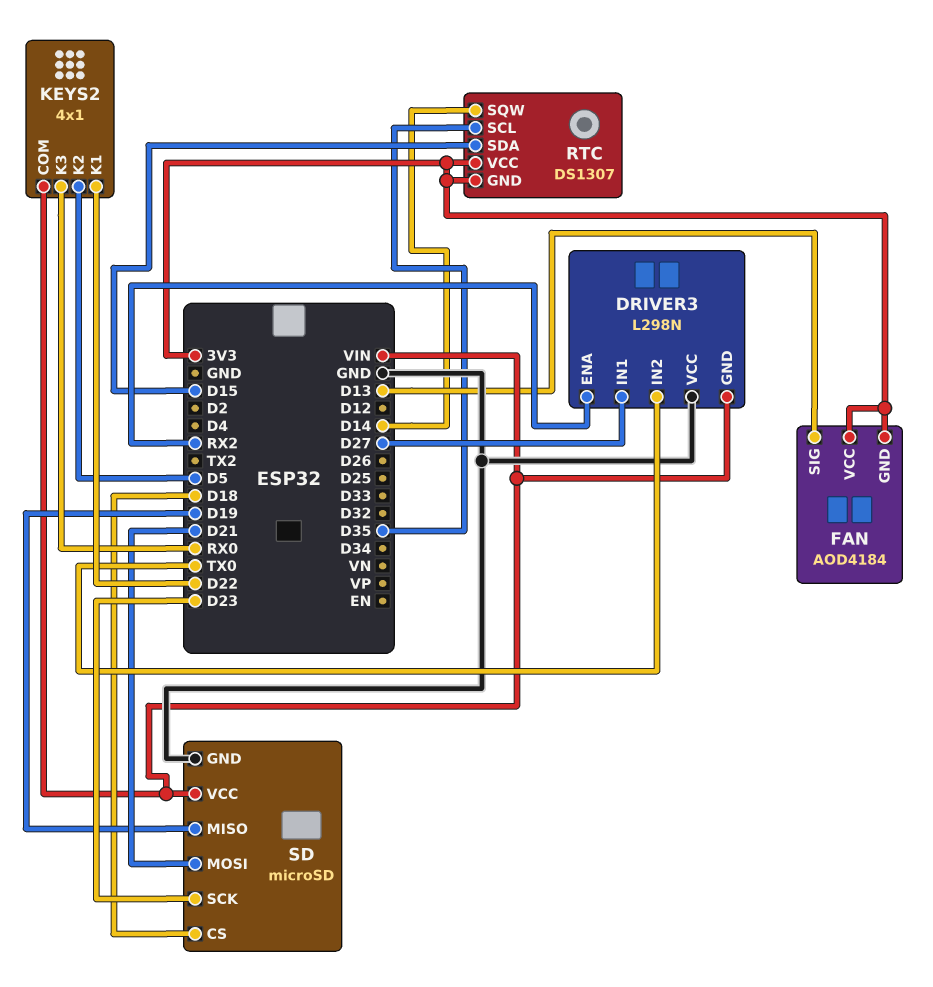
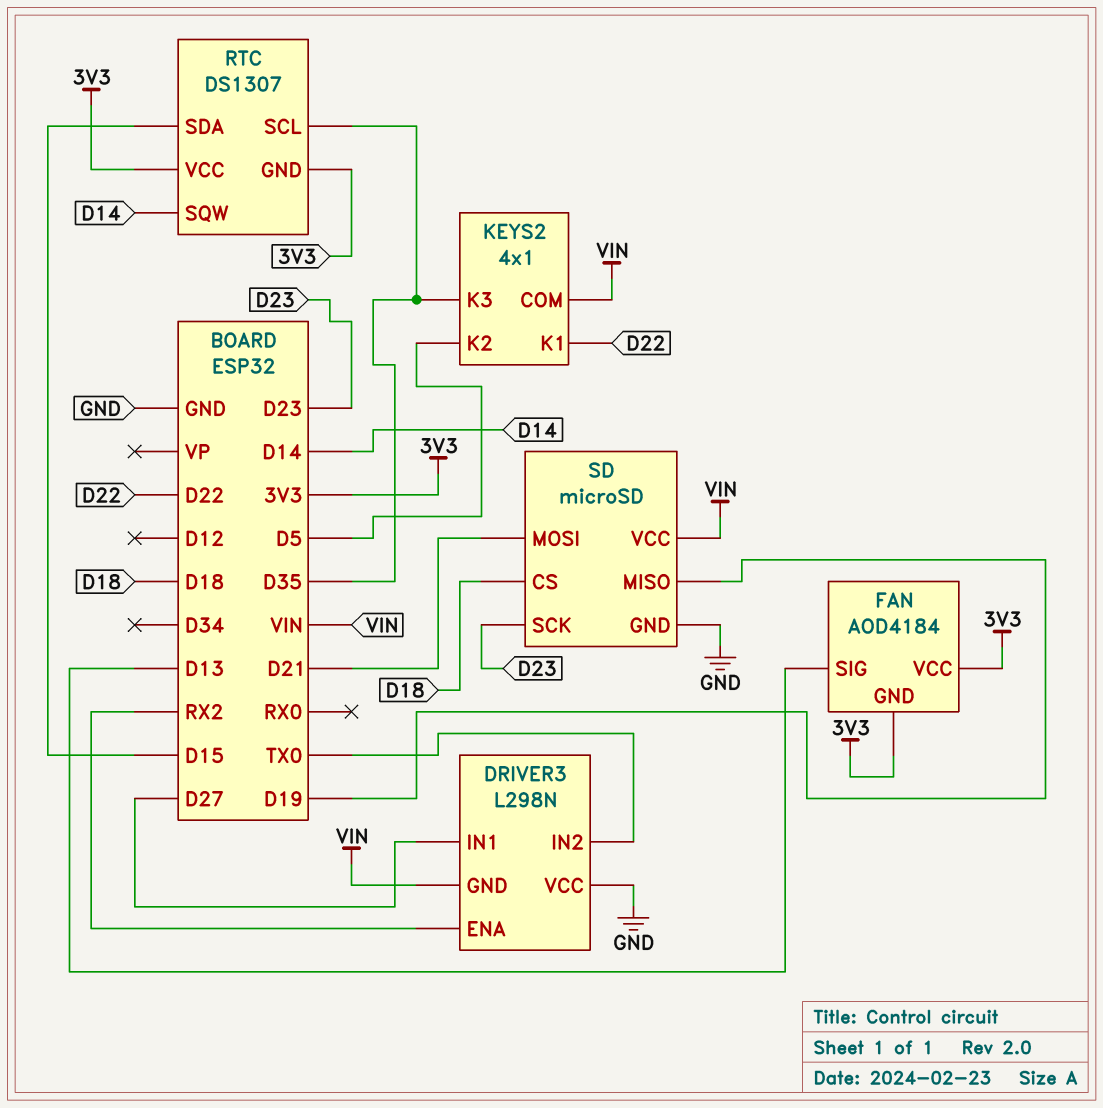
KEYS2 pin K3: RX0 -> D35

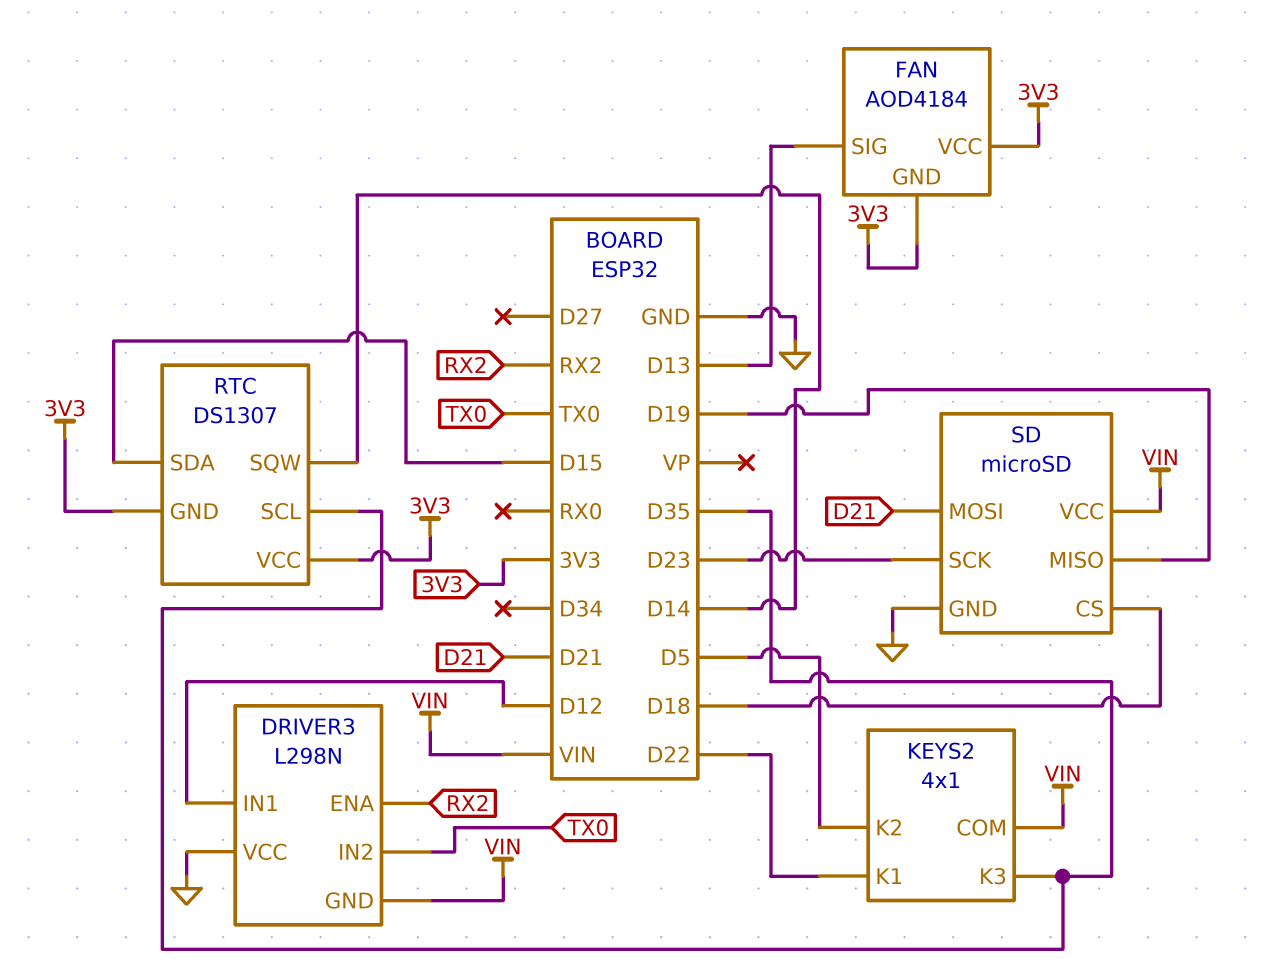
DRIVER3 pin IN1: D27 -> D12

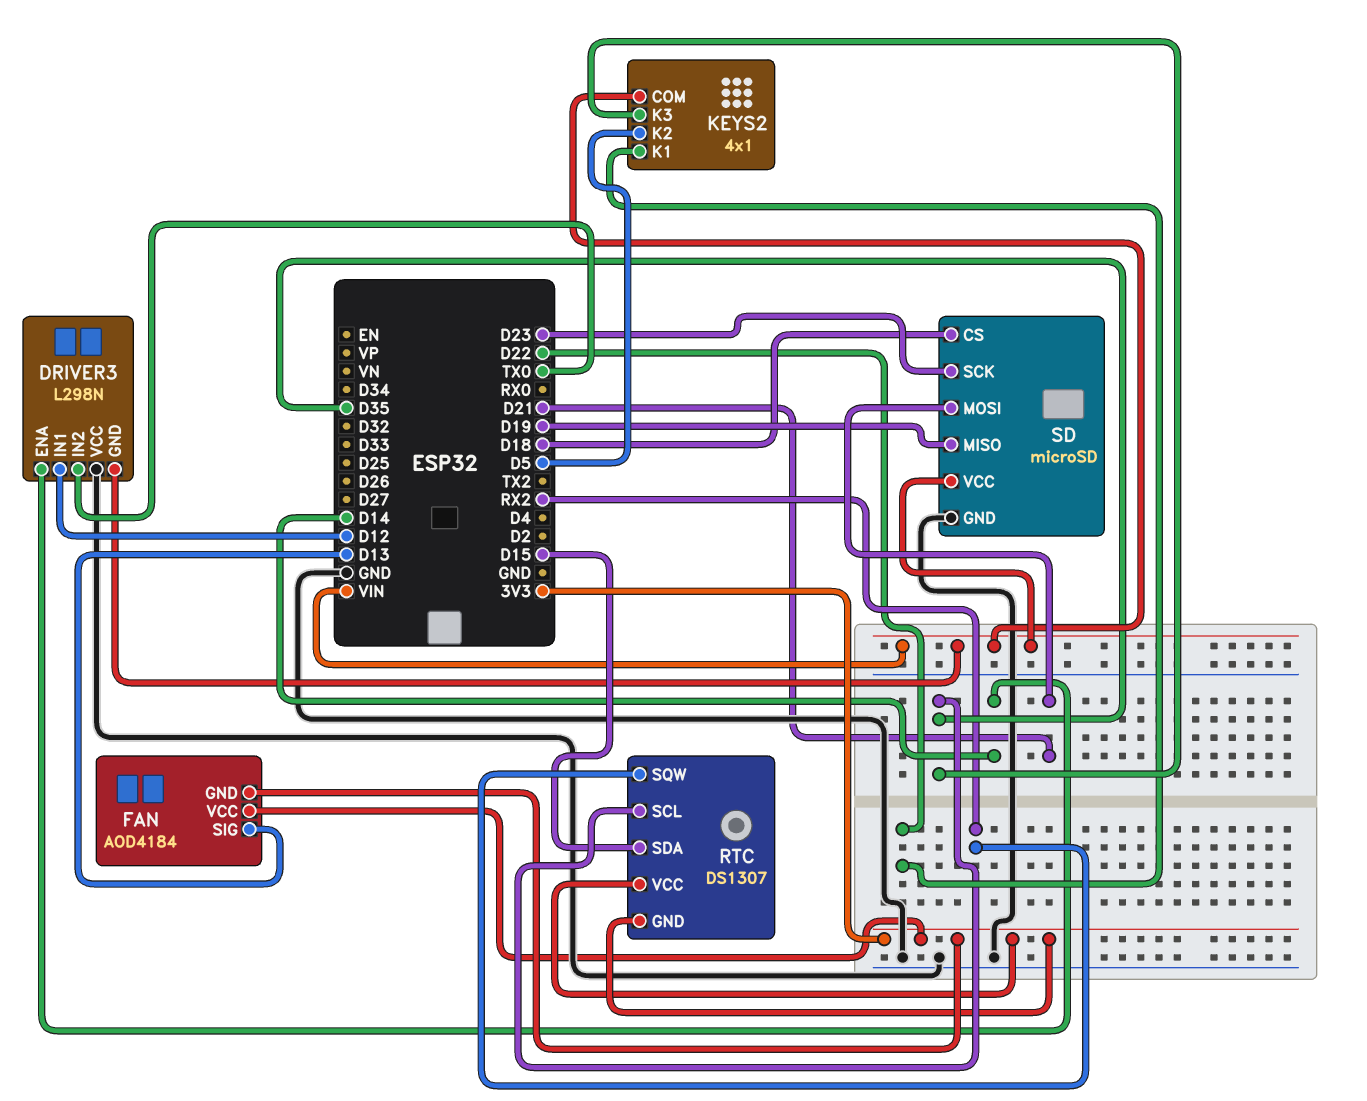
DRIVER3 pin ENA: RX2 -> D14
RTC pin SQW: D14 -> RX2

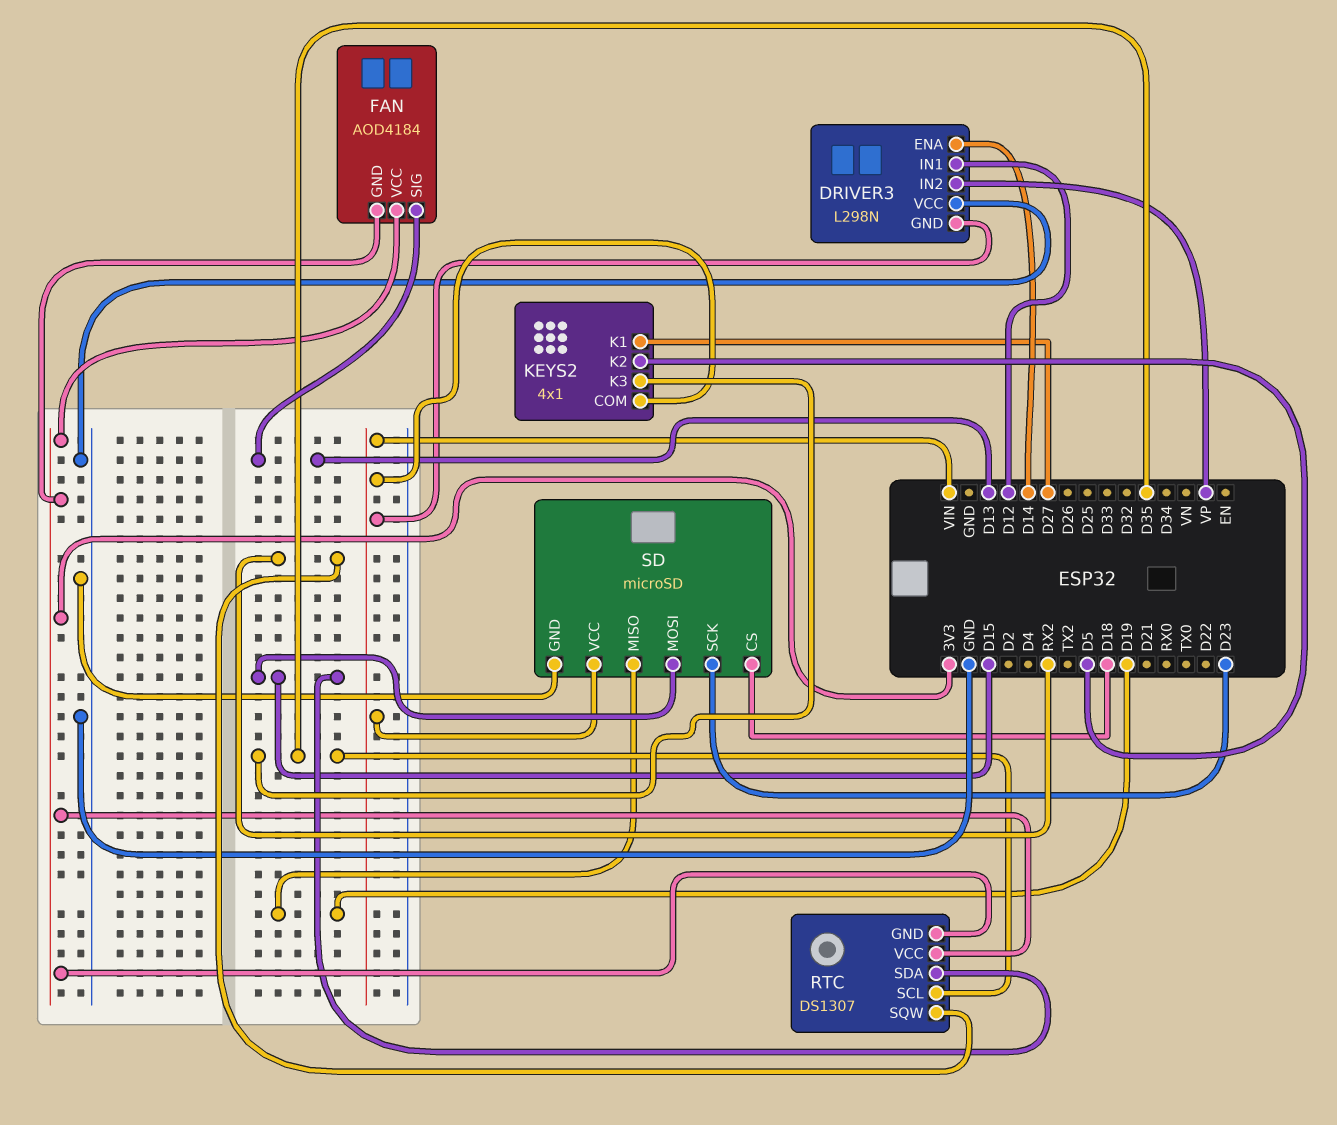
DRIVER3 pin IN2: TX0 -> VP
KEYS2 pin K1: D22 -> D27
SD pin MOSI: D21 -> D15

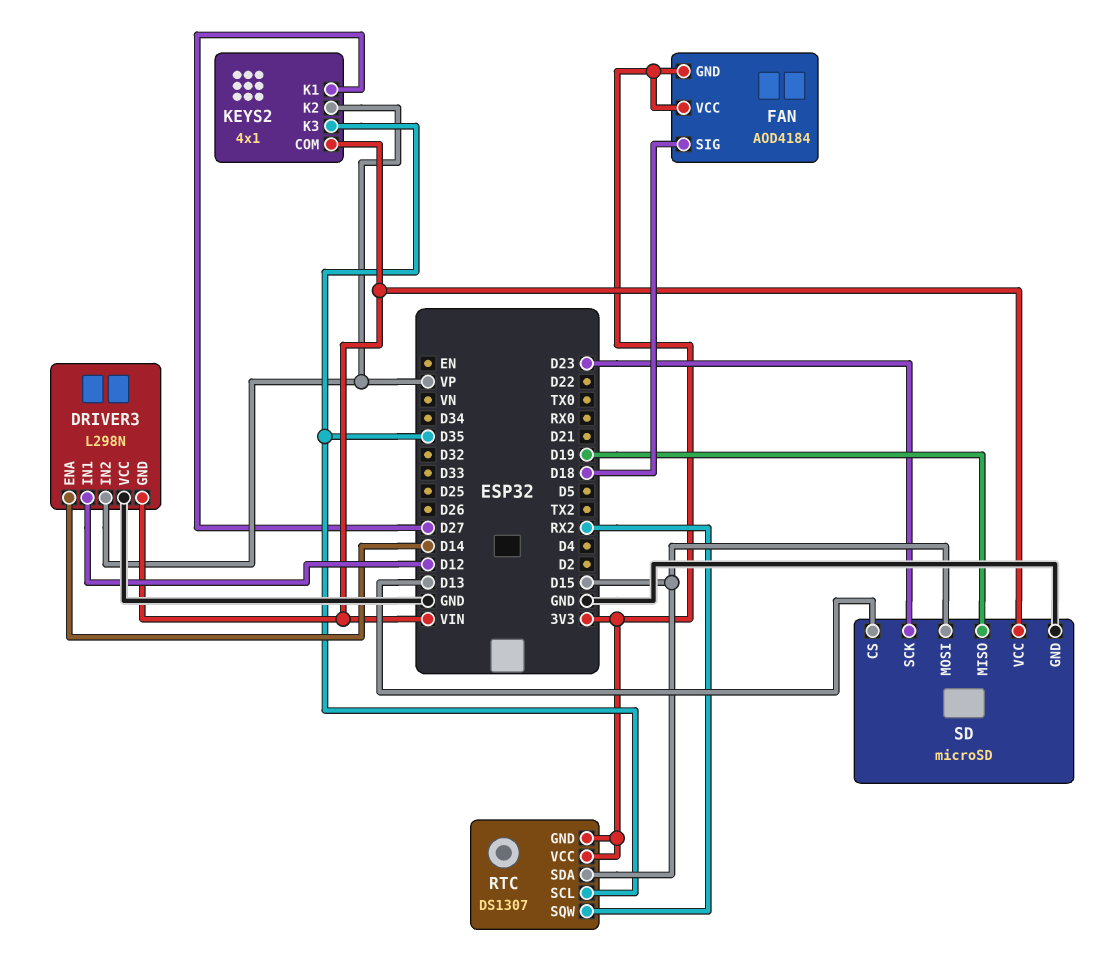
FAN pin SIG: D13 -> D18
KEYS2 pin K2: D5 -> VP
SD pin CS: D18 -> D13

